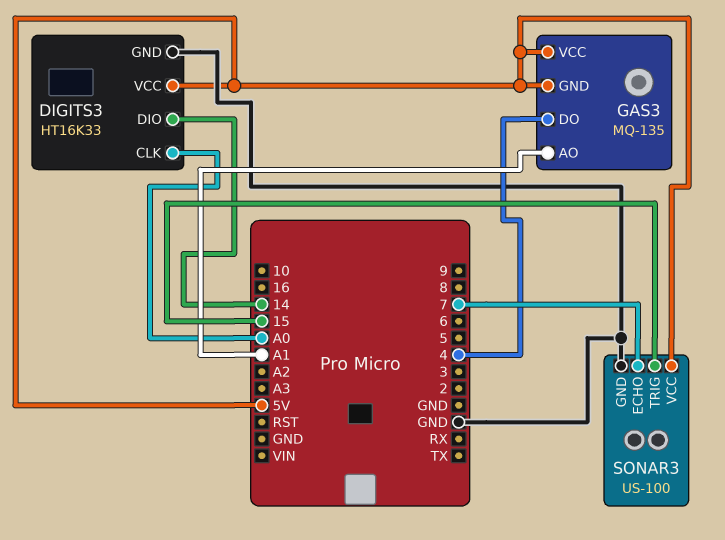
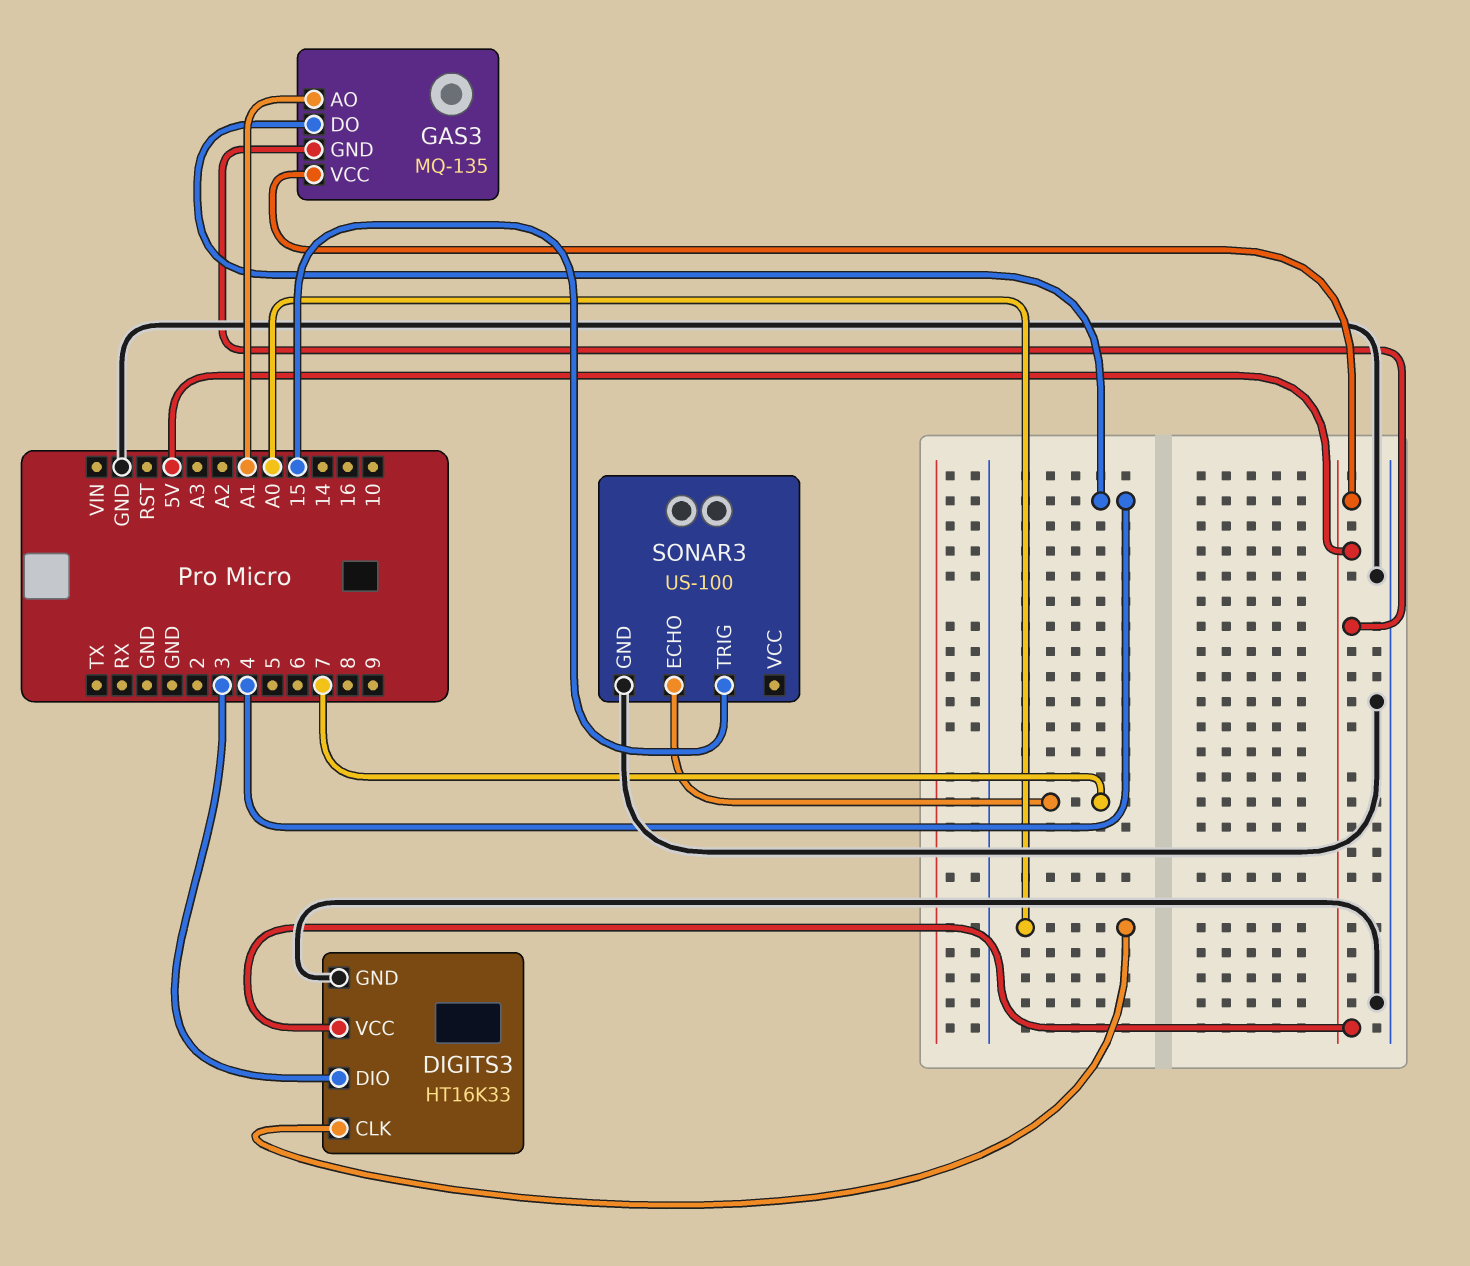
DIGITS3 pin DIO: 14 -> 3
SONAR3 pin VCC: 5V -> none

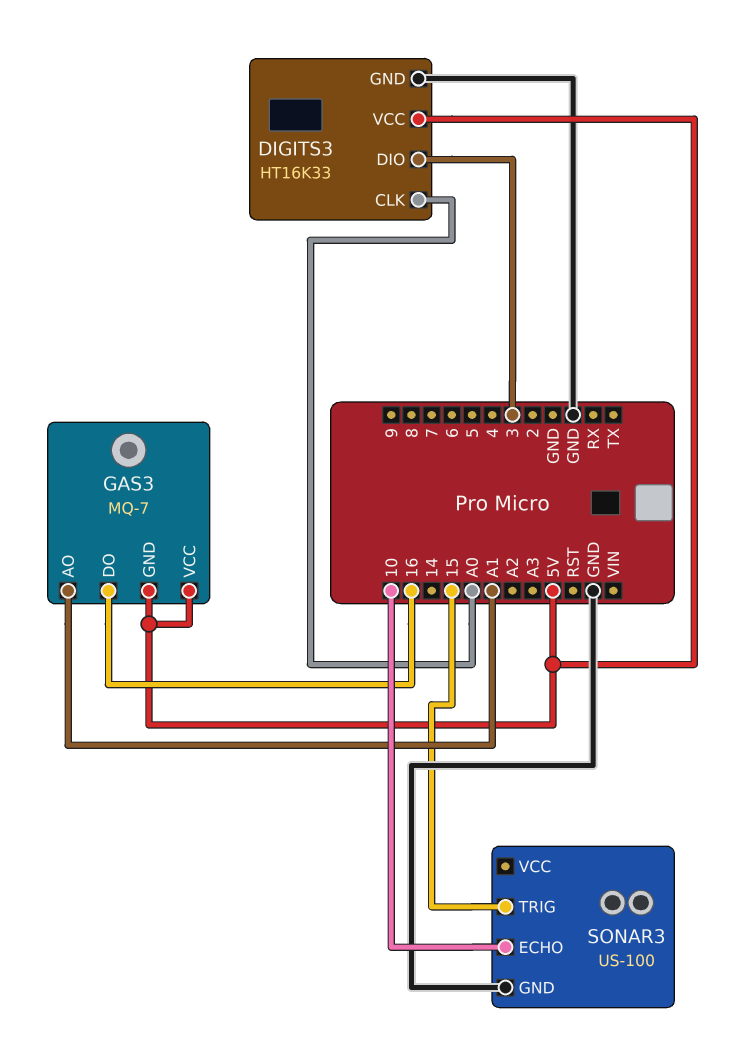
GAS3: MQ-135 -> MQ-7
GAS3 pin DO: 4 -> 16
SONAR3 pin ECHO: 7 -> 10

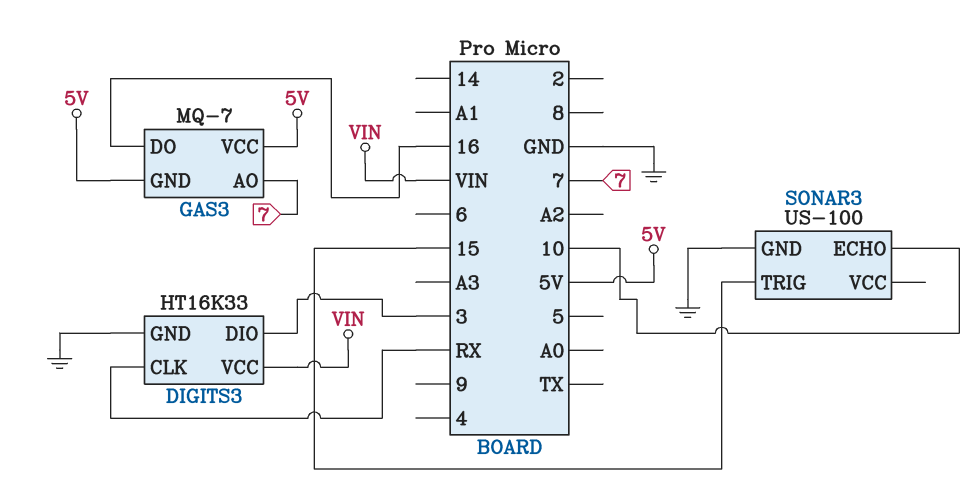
DIGITS3 pin CLK: A0 -> RX
DIGITS3 pin VCC: 5V -> VIN
GAS3 pin AO: A1 -> 7

